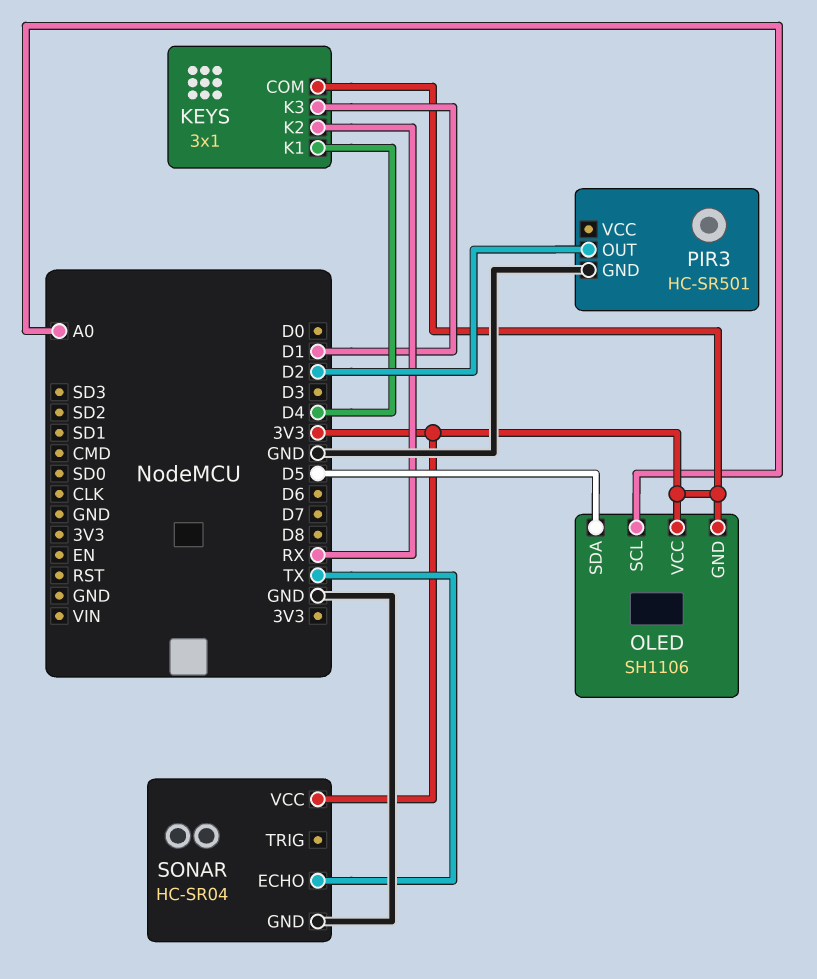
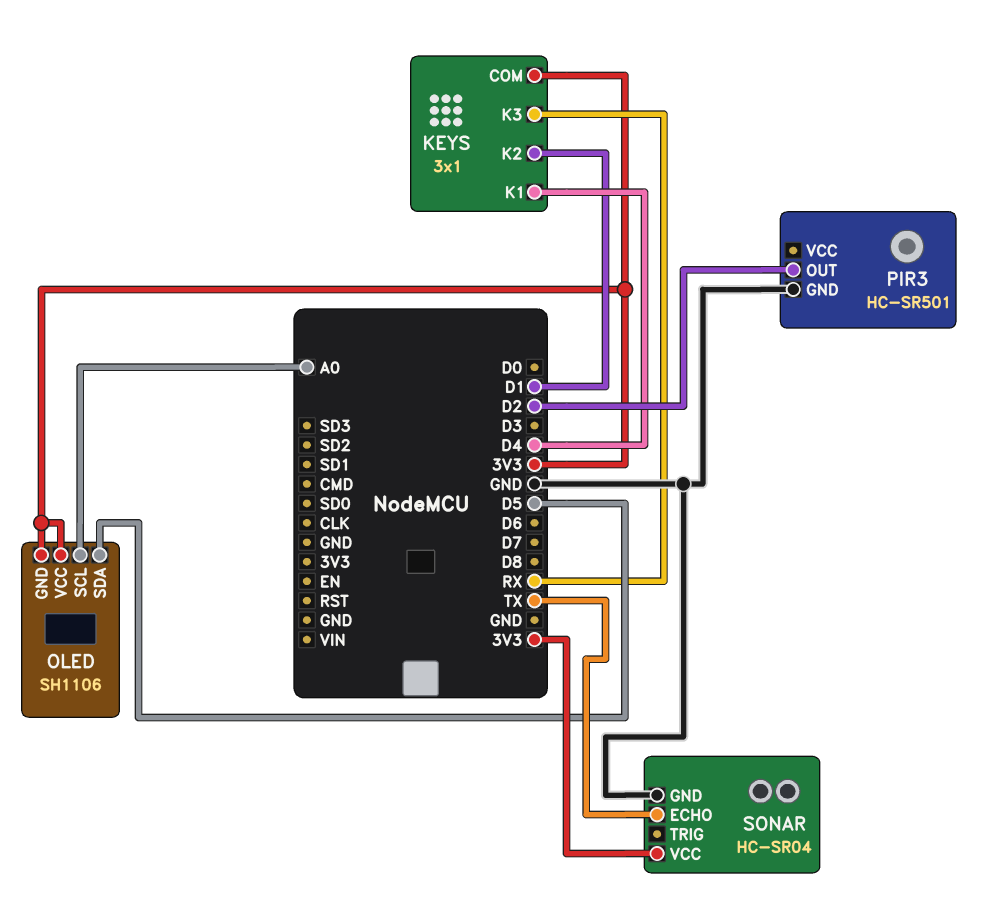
KEYS pin K2: RX -> D1
KEYS pin K3: D1 -> RX

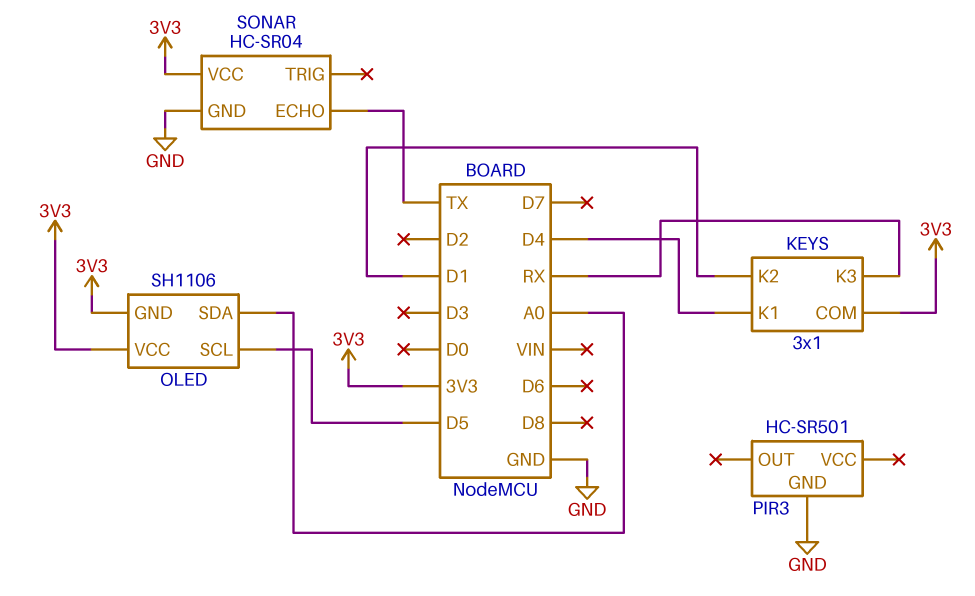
OLED pin SCL: A0 -> D5
OLED pin SDA: D5 -> A0
PIR3 pin OUT: D2 -> none

